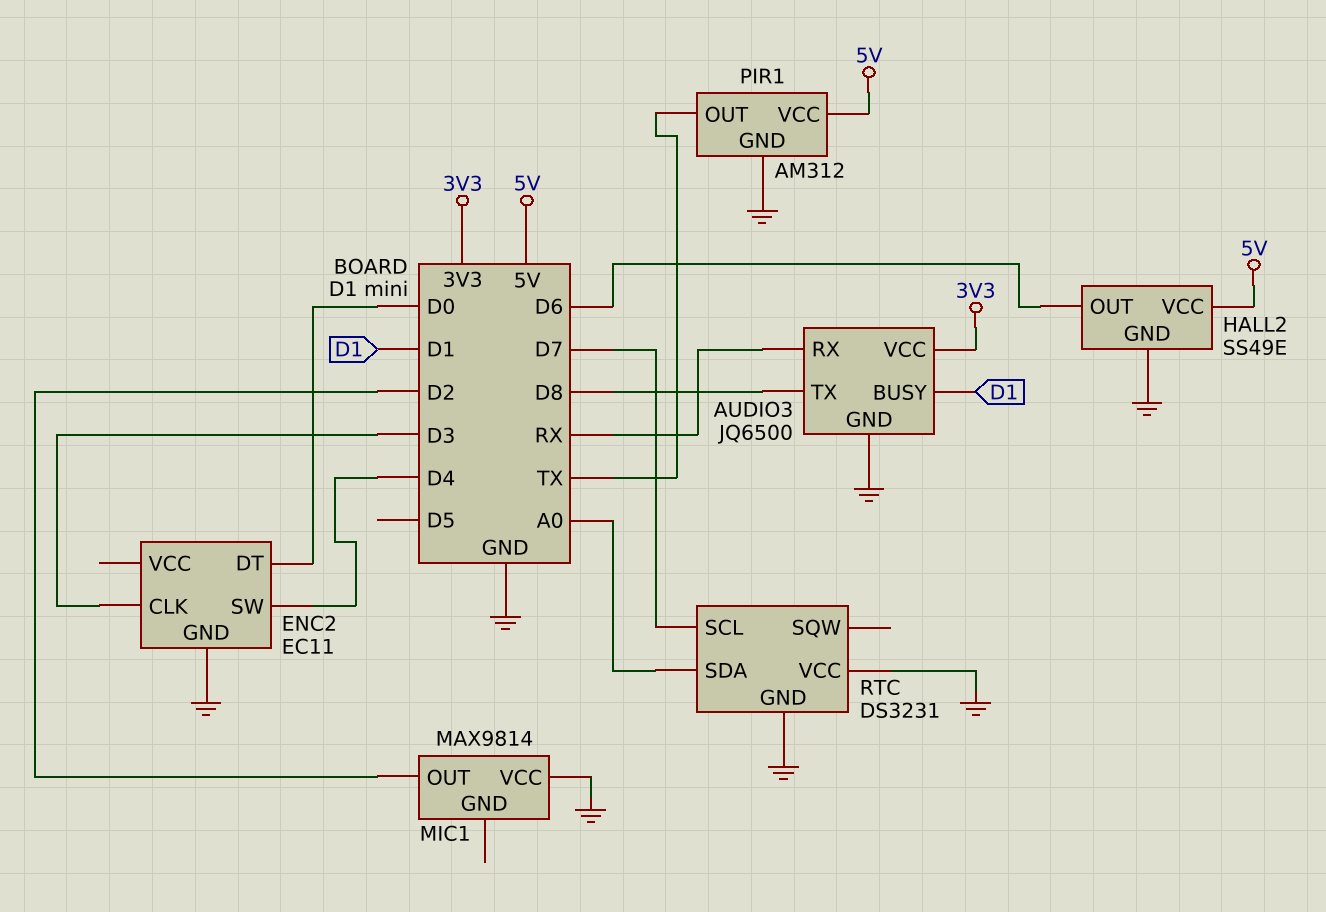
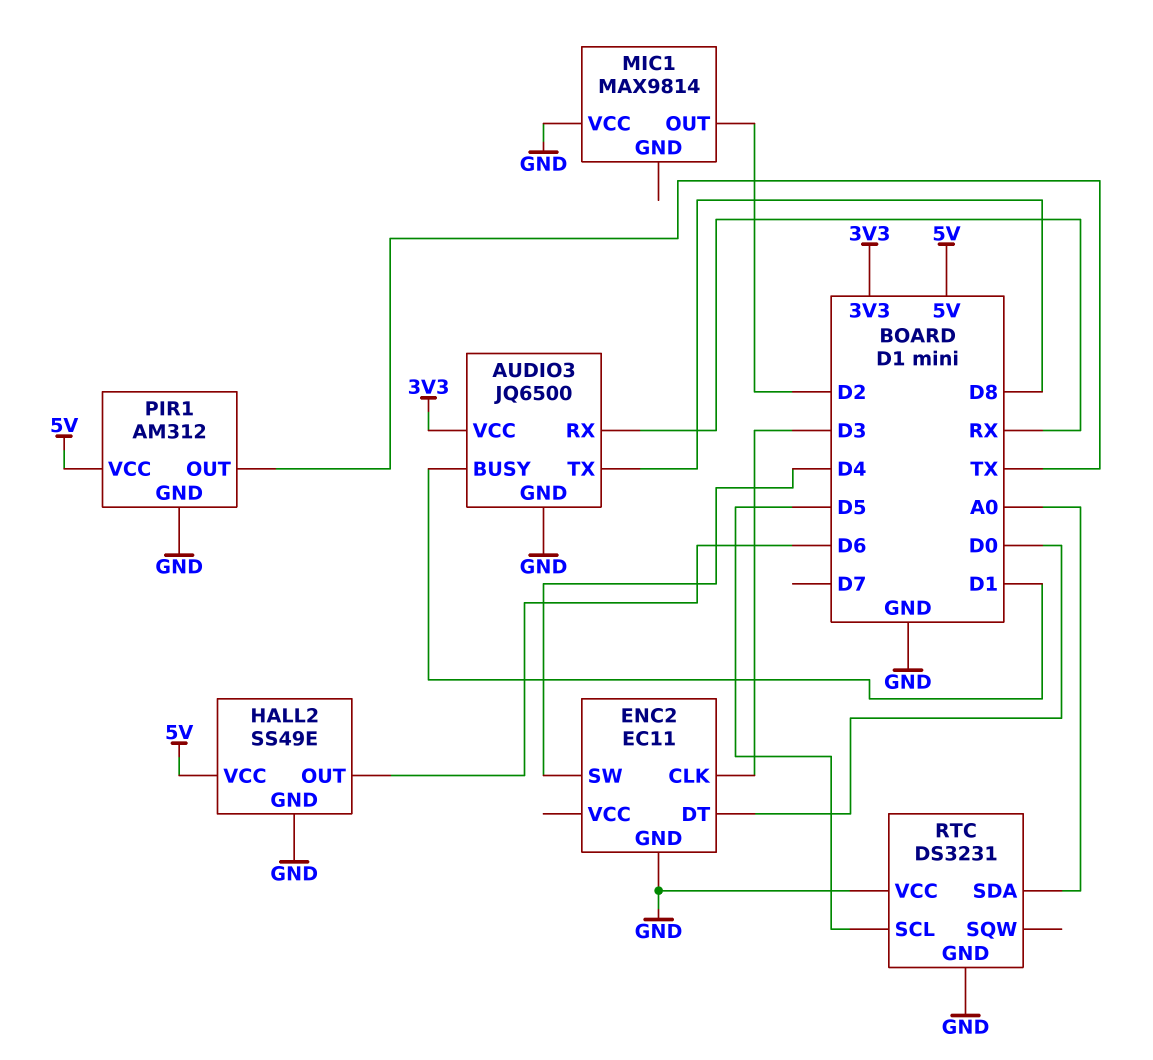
RTC pin SCL: D7 -> D5

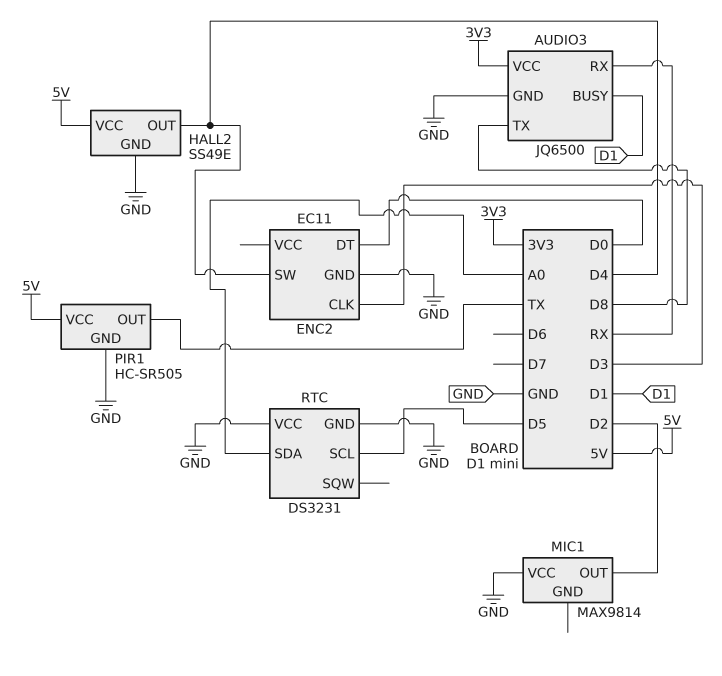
HALL2 pin OUT: D6 -> D4
PIR1: AM312 -> HC-SR505

